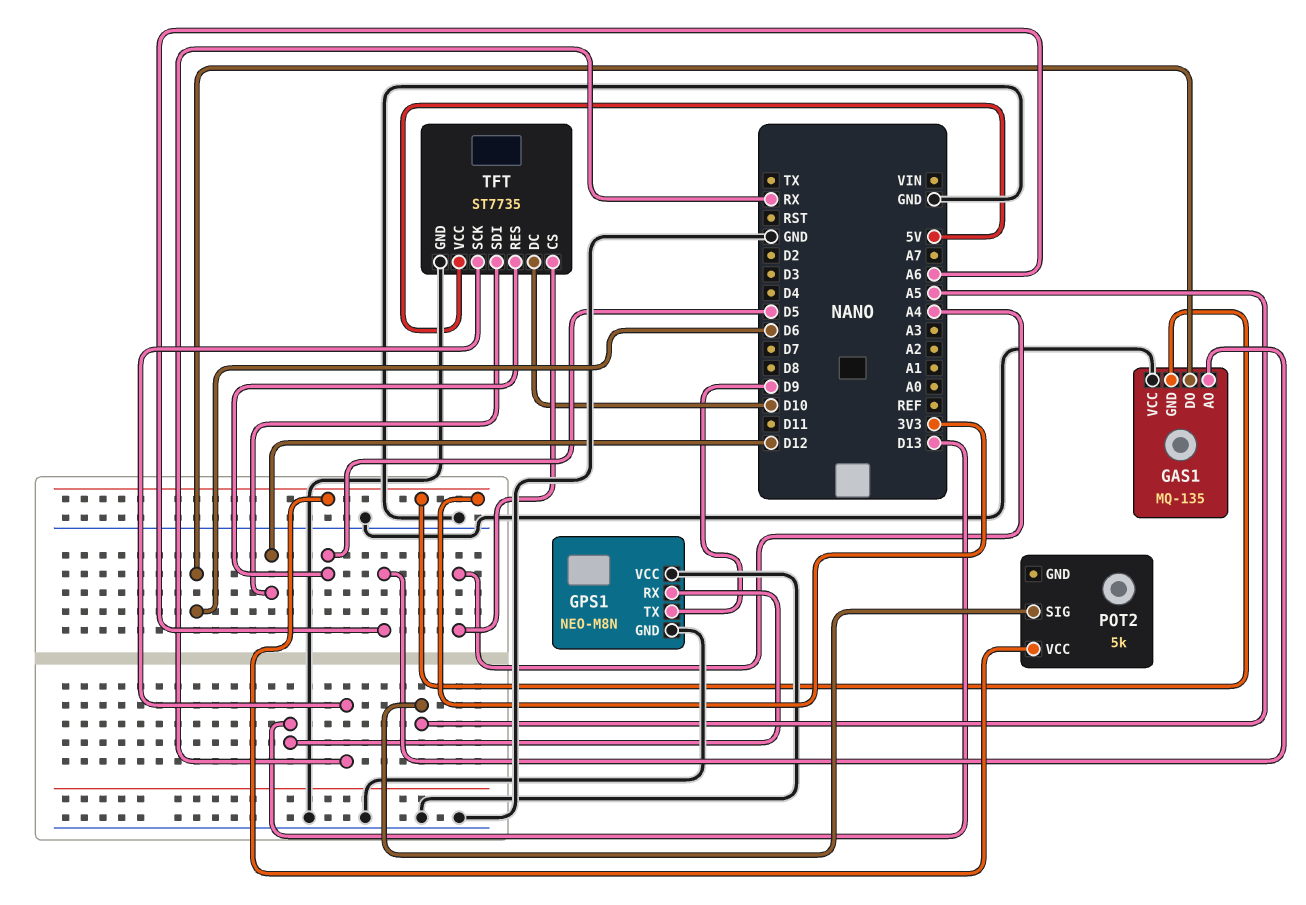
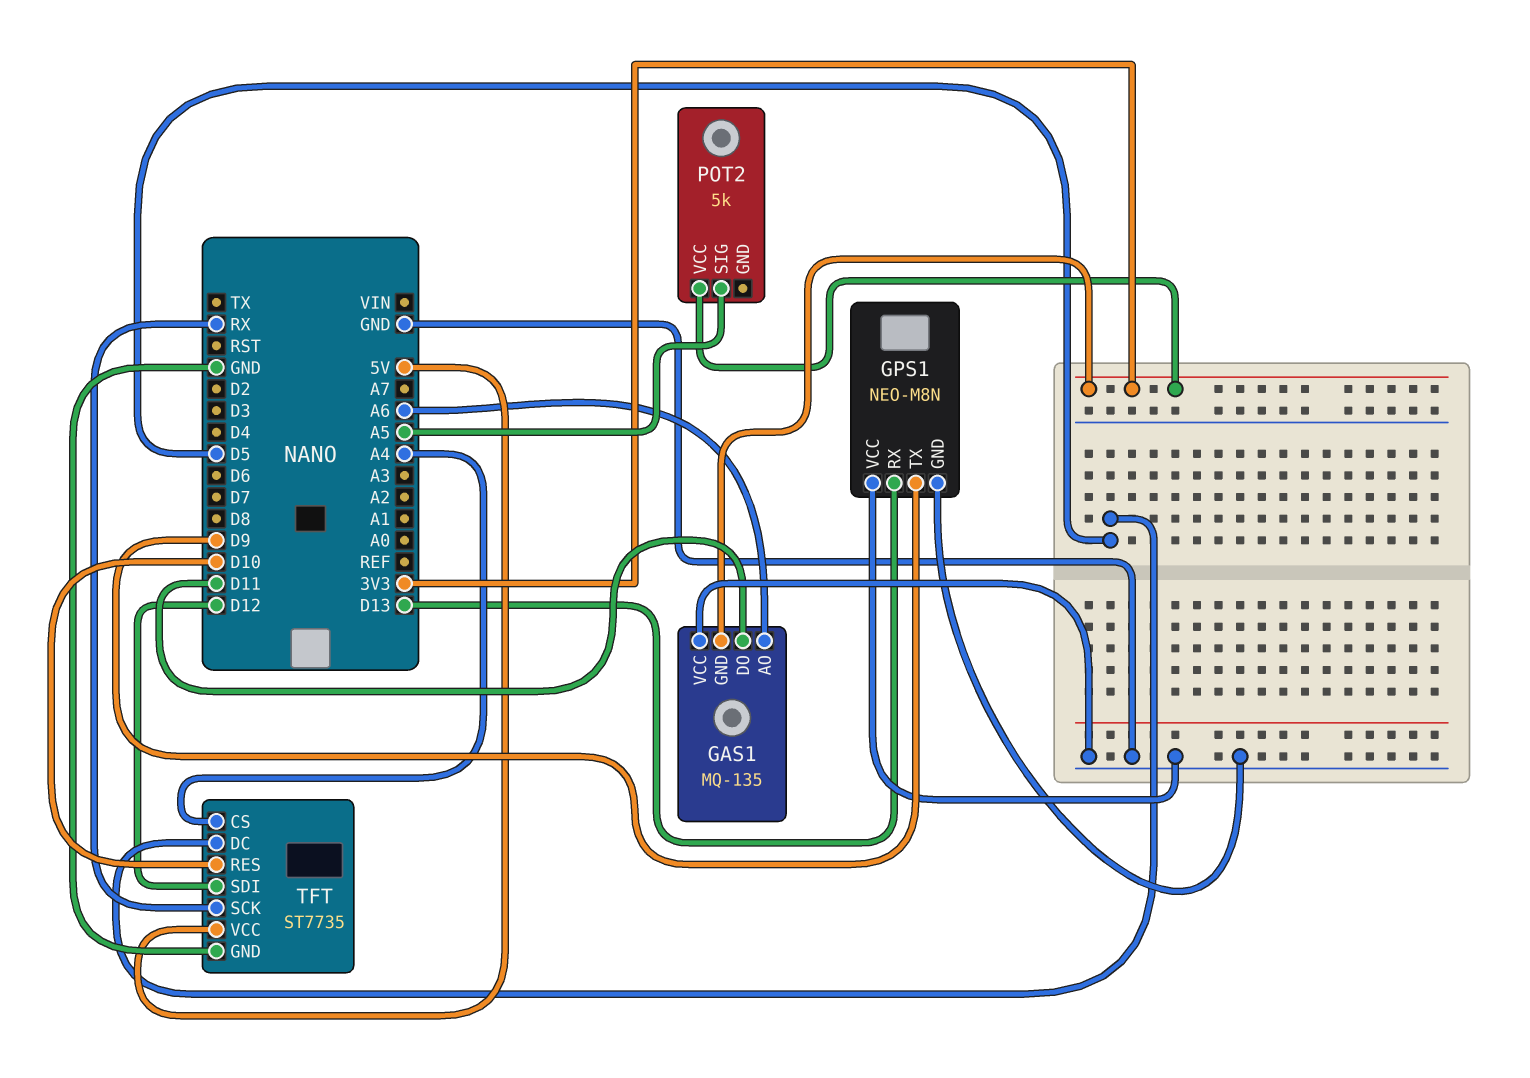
GAS1 pin DO: D6 -> D11
TFT pin DC: D10 -> D5
TFT pin RES: D5 -> D10

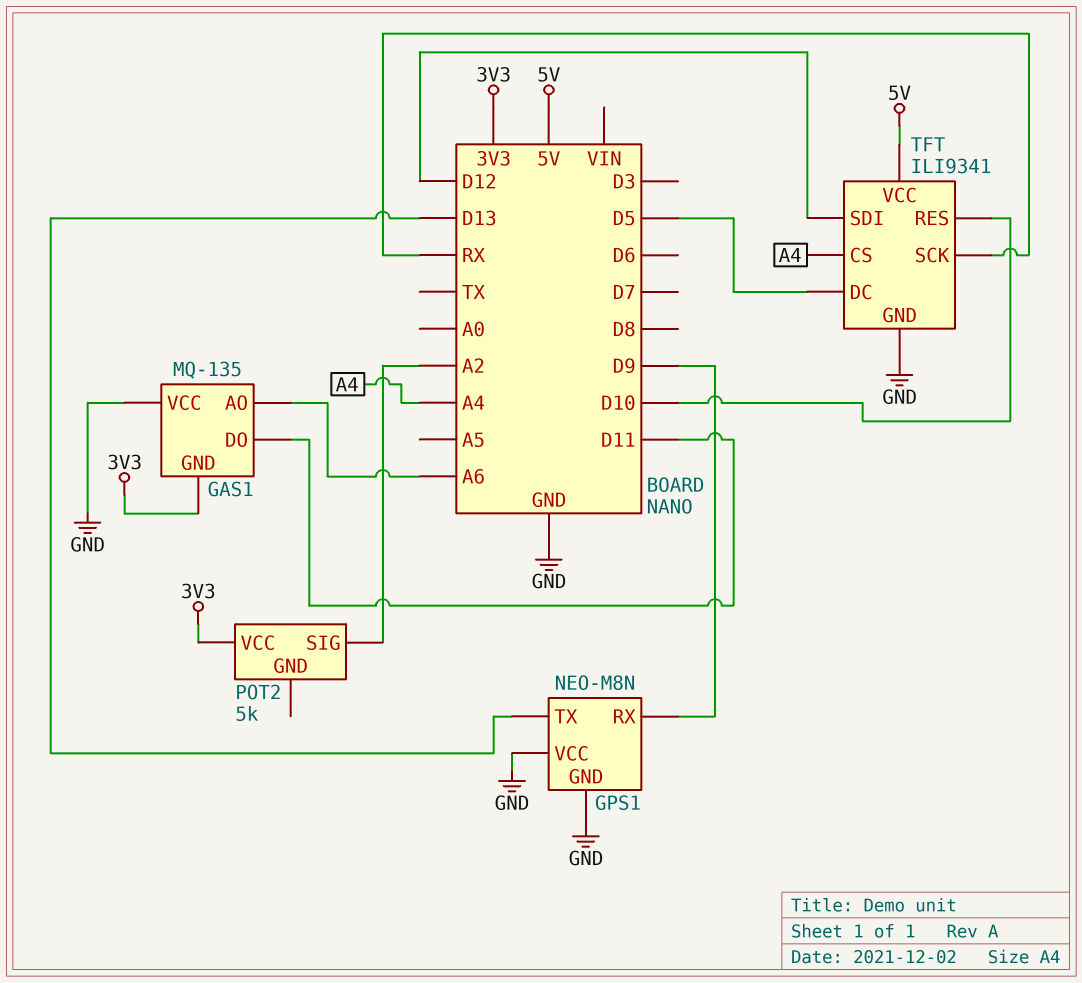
GPS1 pin RX: D13 -> D9
GPS1 pin TX: D9 -> D13
POT2 pin SIG: A5 -> A2
TFT: ST7735 -> ILI9341

